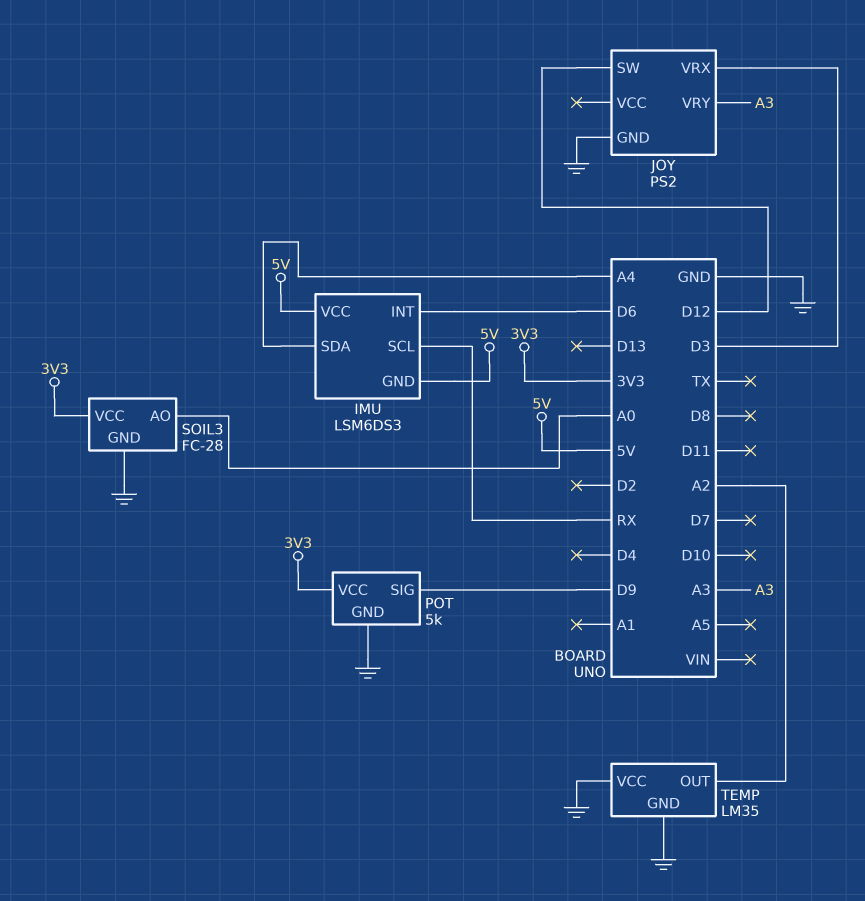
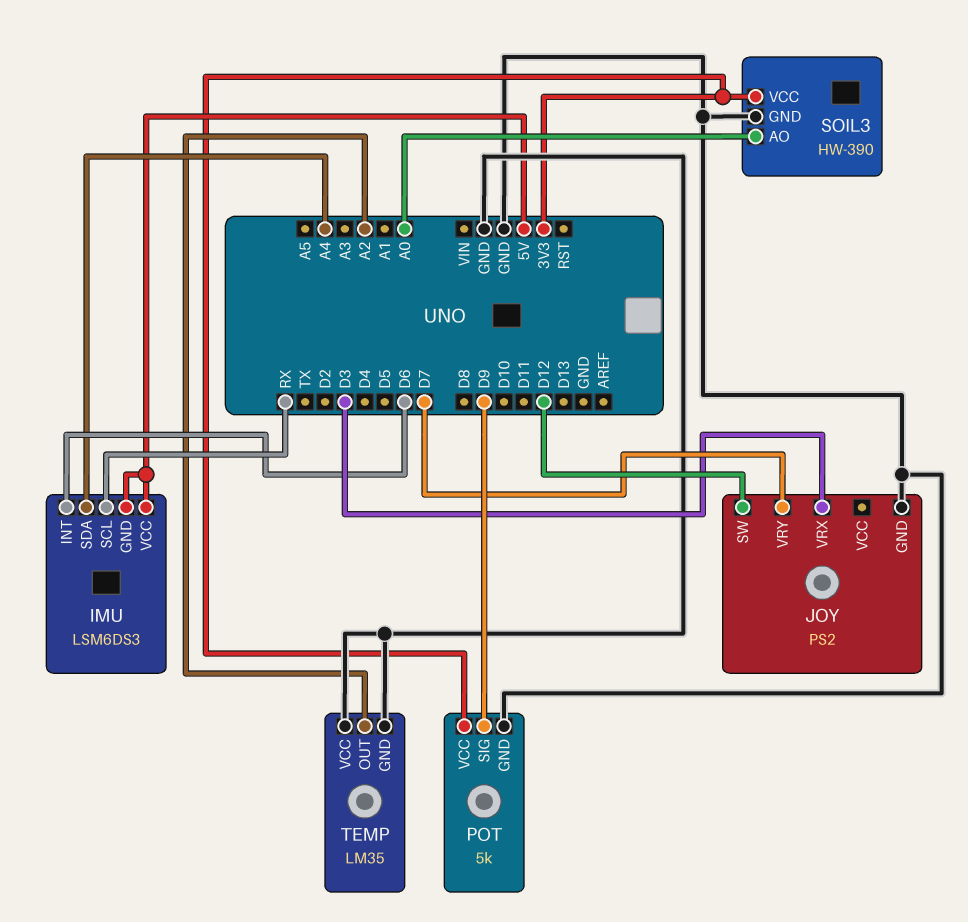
JOY pin VRY: A3 -> D7
SOIL3: FC-28 -> HW-390

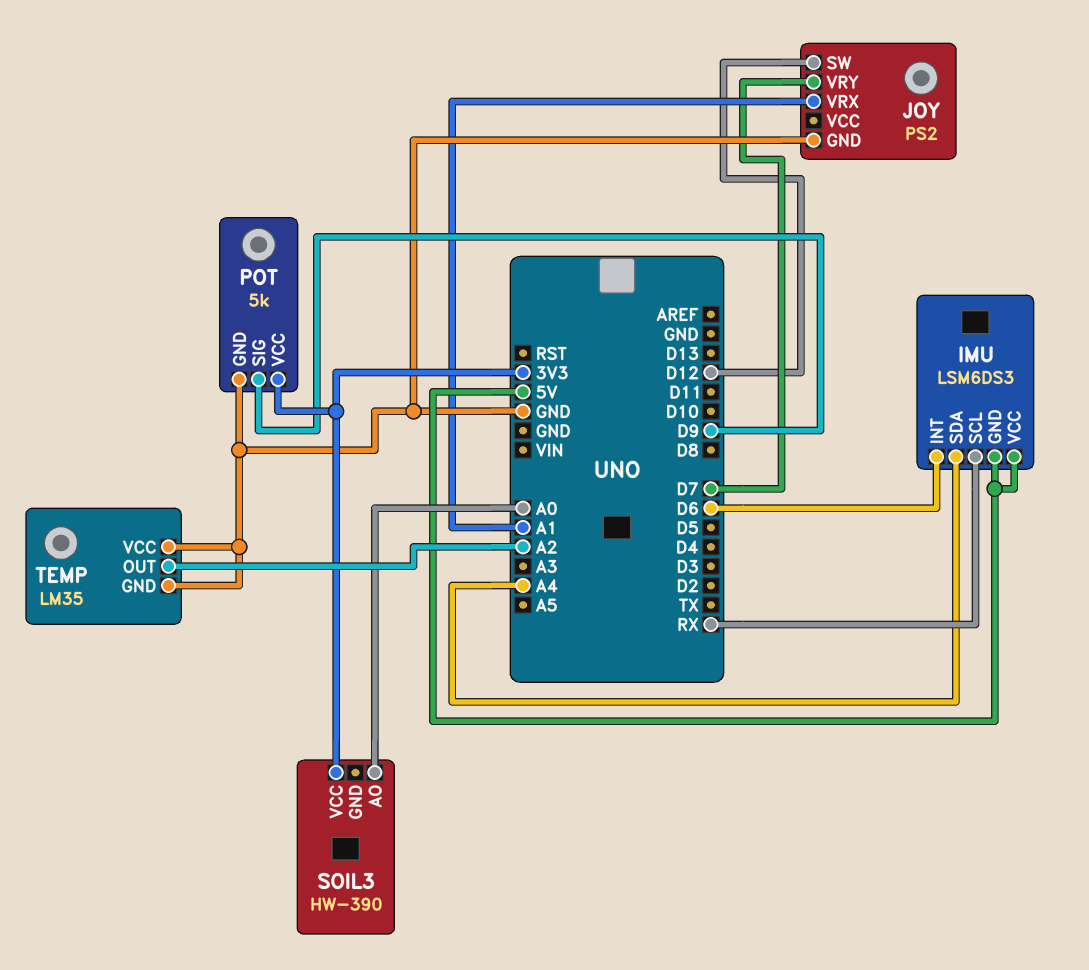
JOY pin VRX: D3 -> A1
SOIL3 pin GND: GND -> none

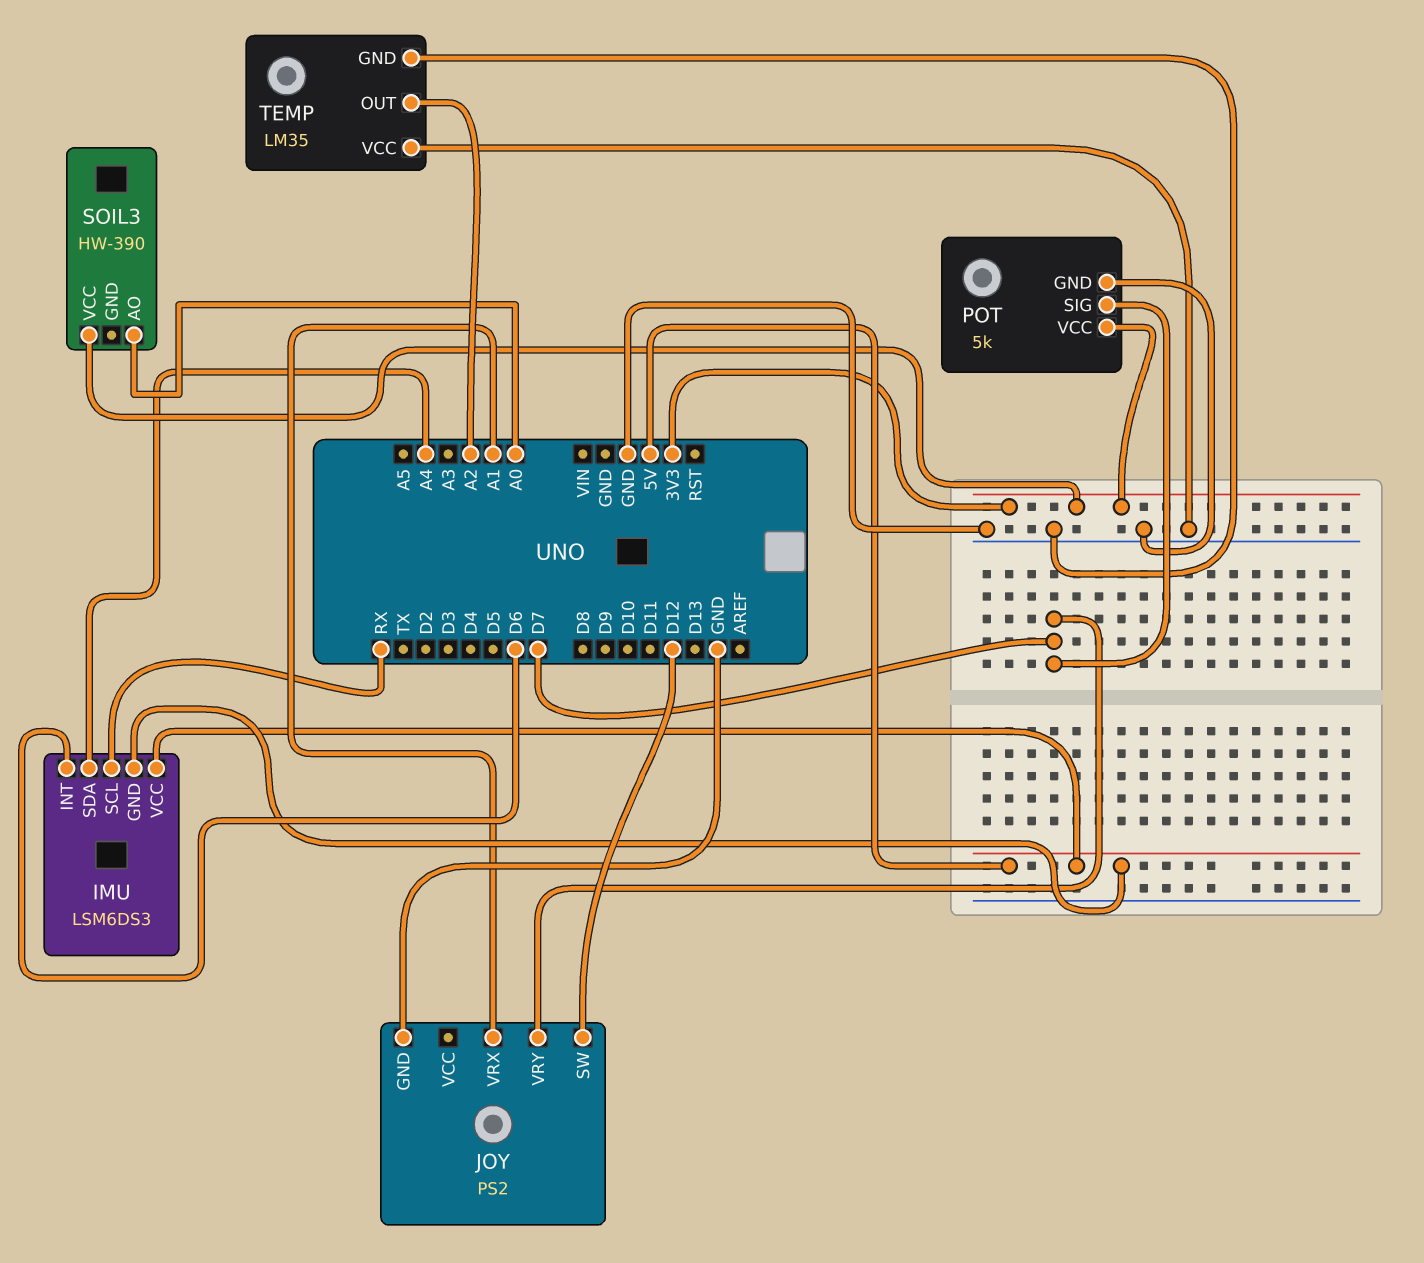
POT pin SIG: D9 -> D7

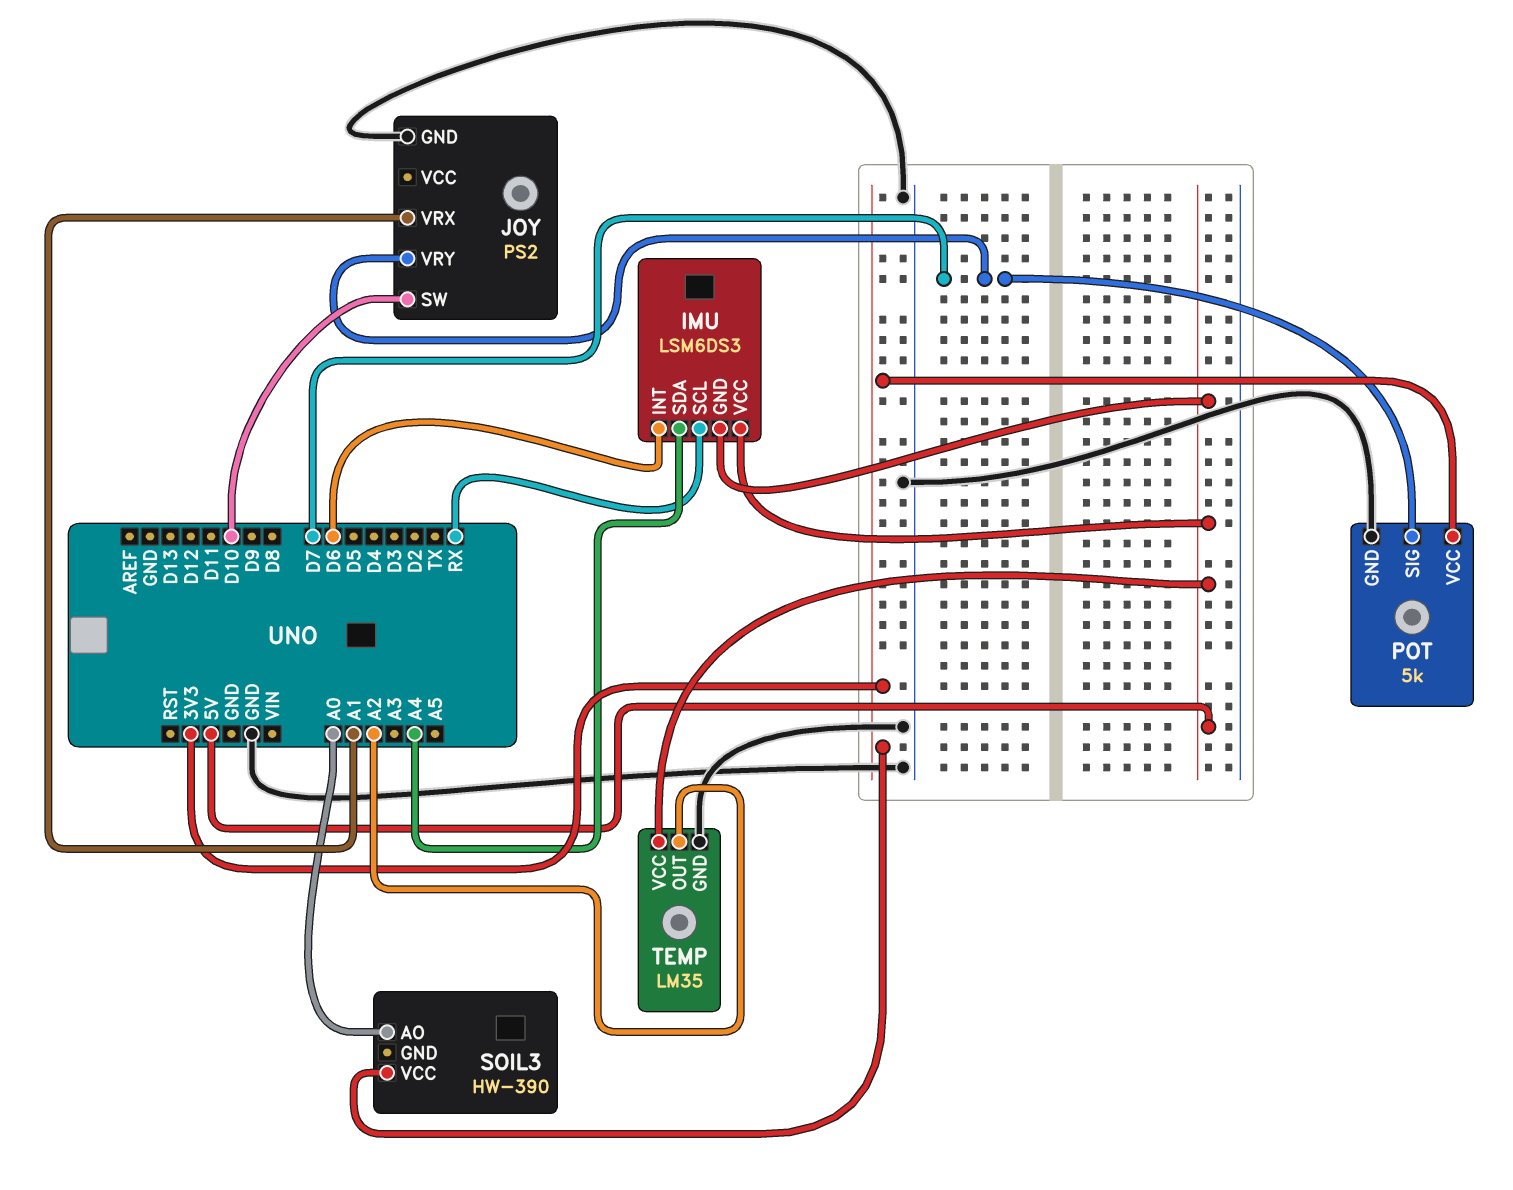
JOY pin SW: D12 -> D10
TEMP pin VCC: GND -> 5V

